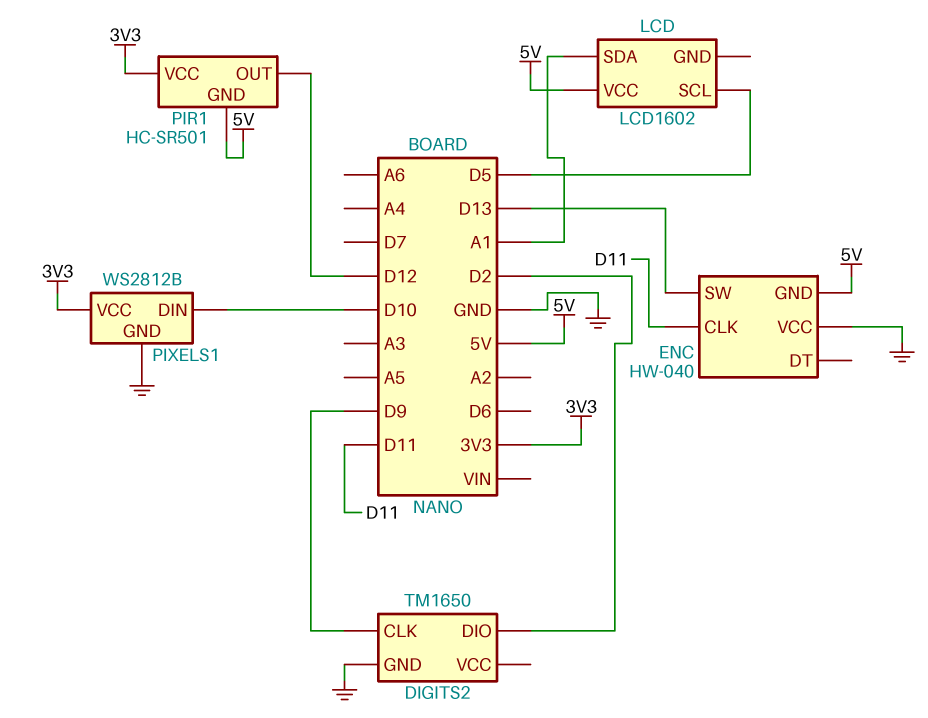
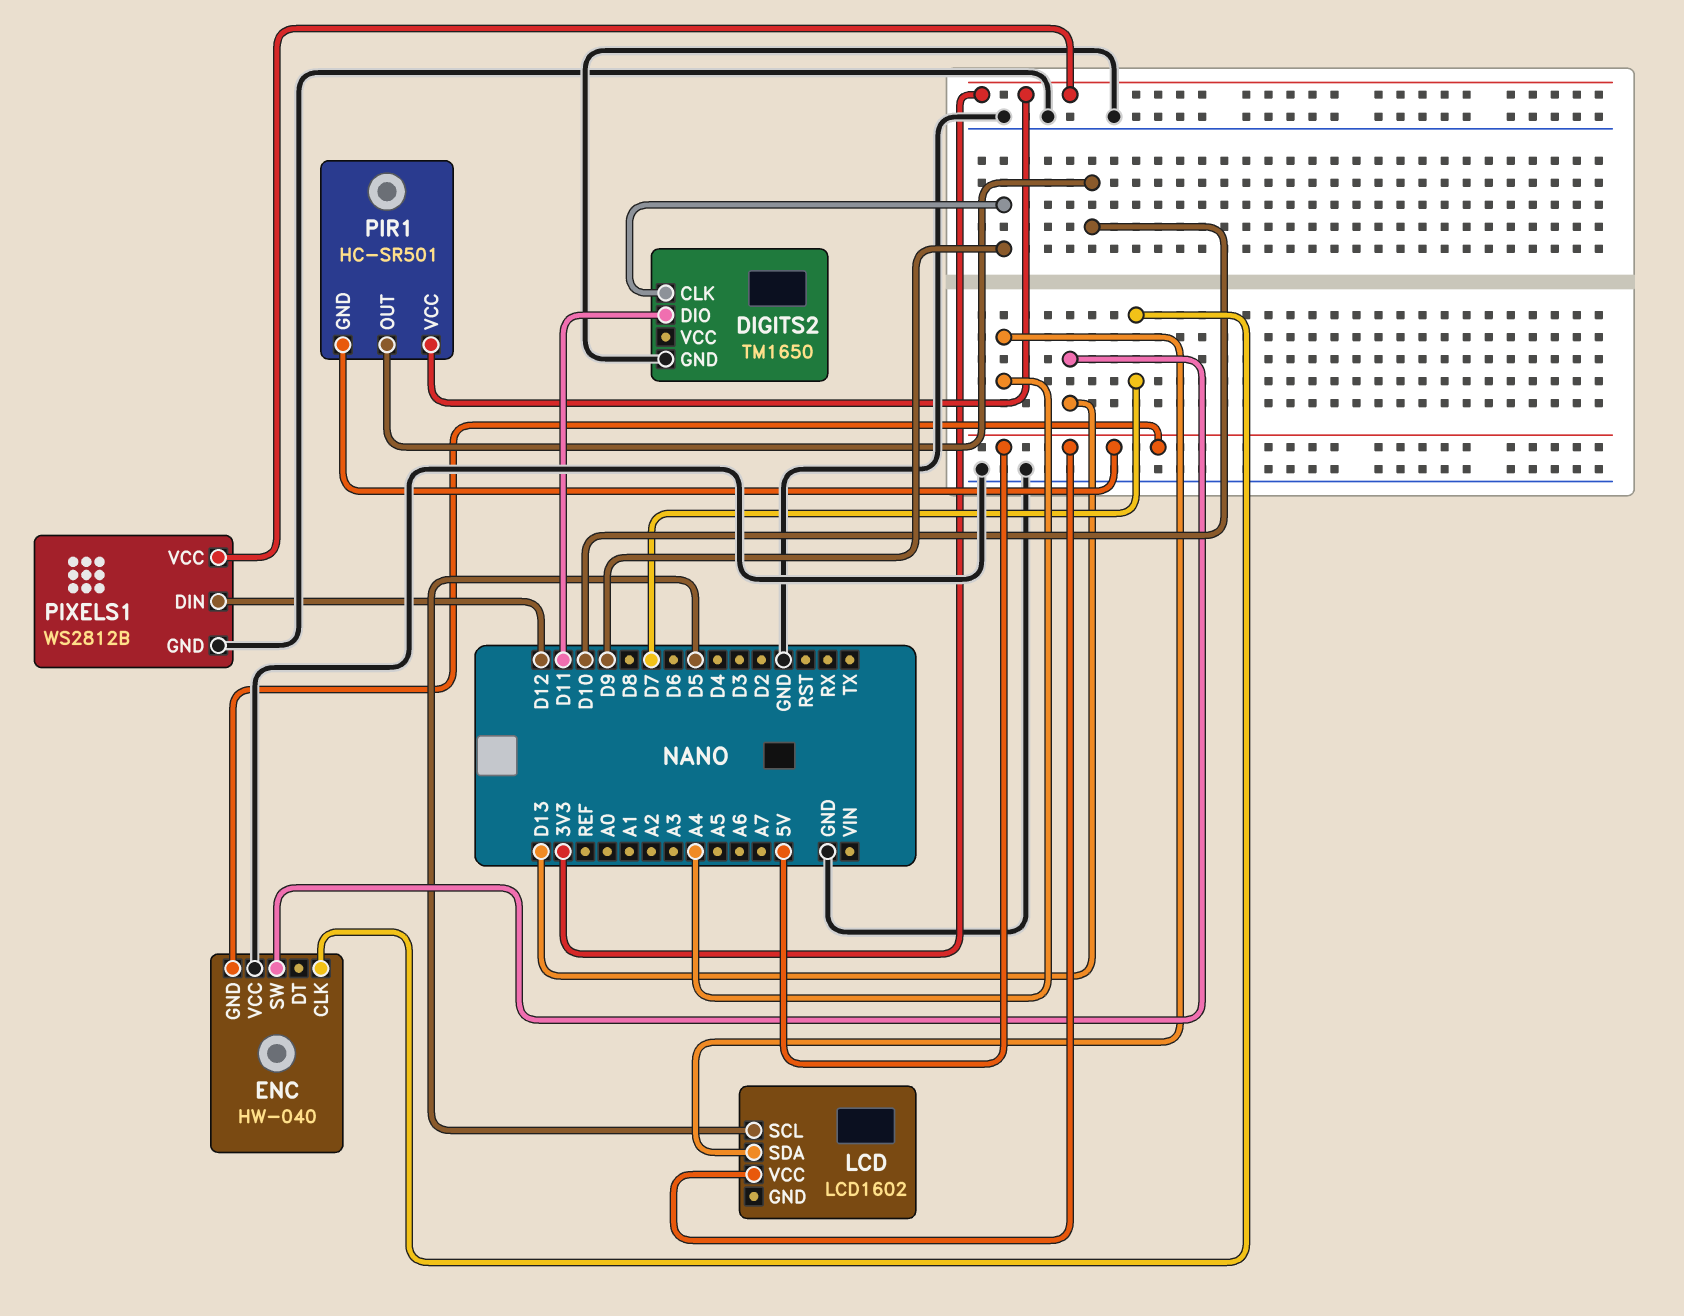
DIGITS2 pin DIO: D2 -> D11
ENC pin CLK: D11 -> D7
LCD pin SDA: A1 -> A4
PIR1 pin OUT: D12 -> D10
PIXELS1 pin DIN: D10 -> D12

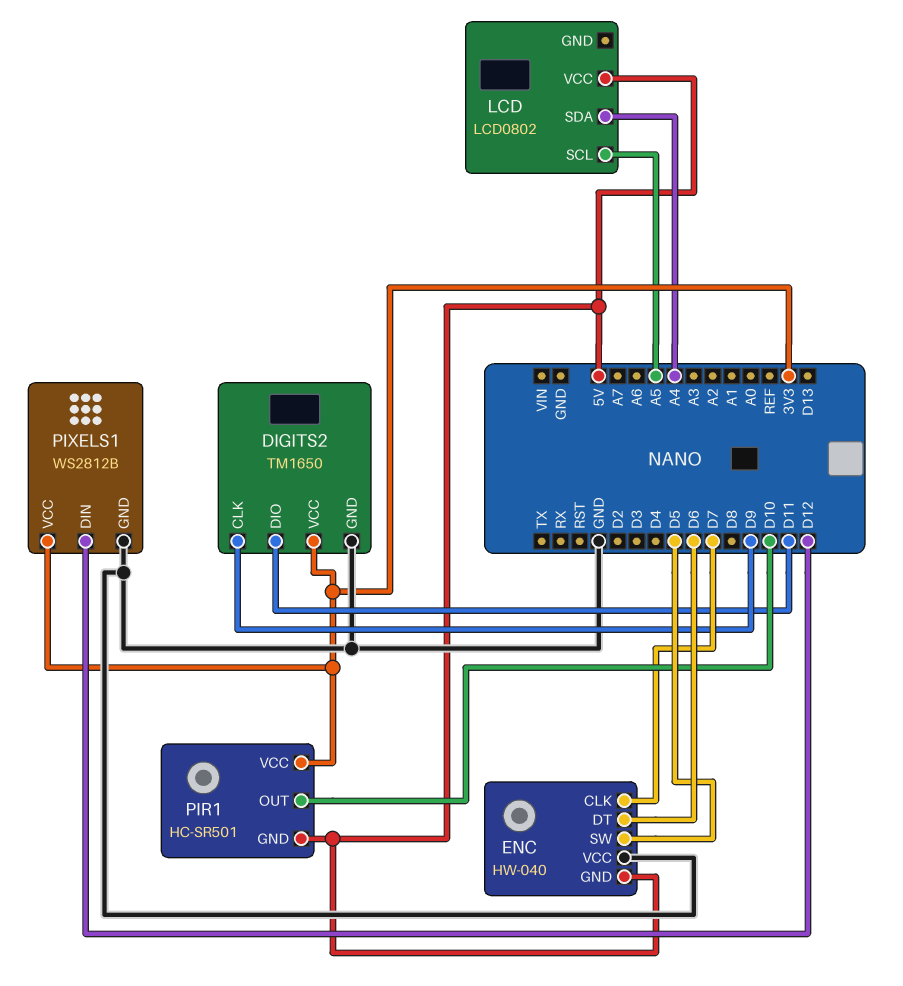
DIGITS2 pin VCC: none -> 3V3
ENC pin DT: none -> D6
ENC pin SW: D13 -> D5
LCD: LCD1602 -> LCD0802
LCD pin SCL: D5 -> A5

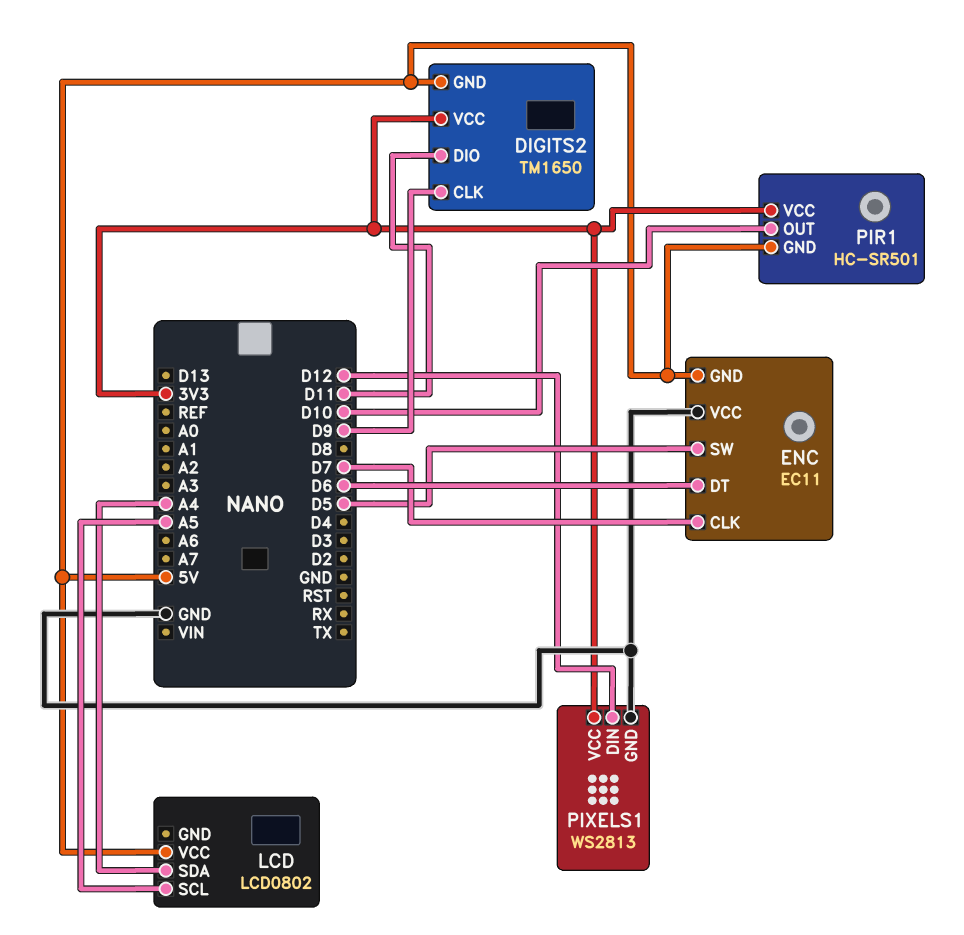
DIGITS2 pin GND: GND -> 5V
ENC: HW-040 -> EC11
PIXELS1: WS2812B -> WS2813

